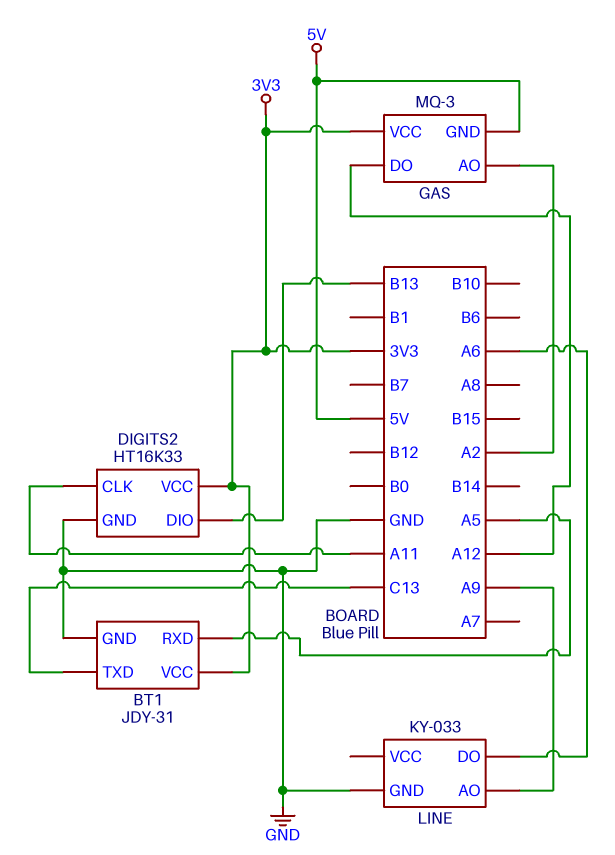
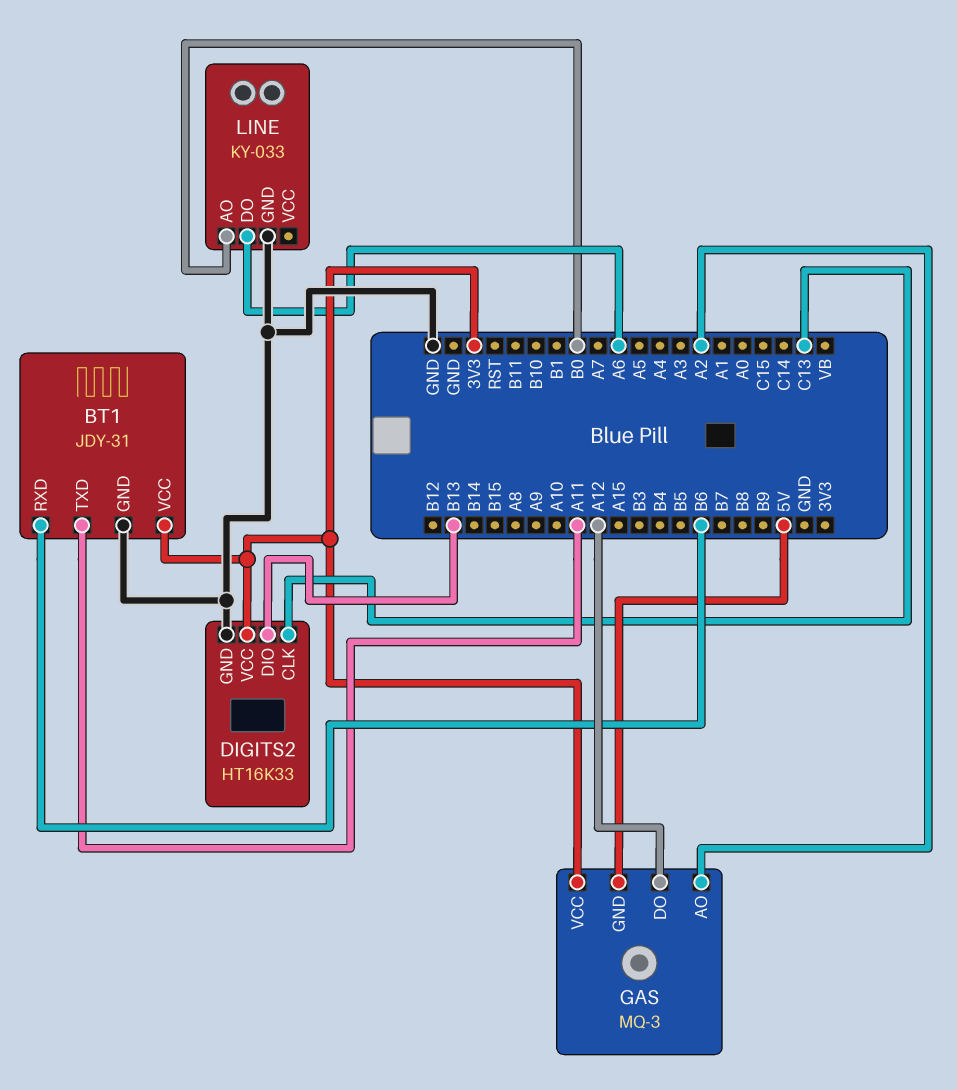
BT1 pin RXD: A5 -> B6
BT1 pin TXD: C13 -> A11
DIGITS2 pin CLK: A11 -> C13
LINE pin AO: A9 -> B0

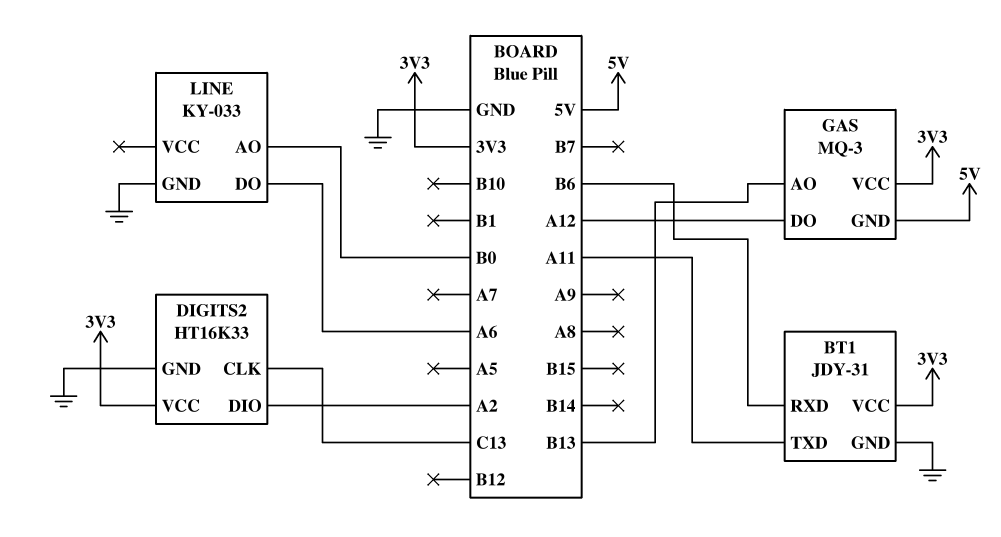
DIGITS2 pin DIO: B13 -> A2
GAS pin AO: A2 -> B13

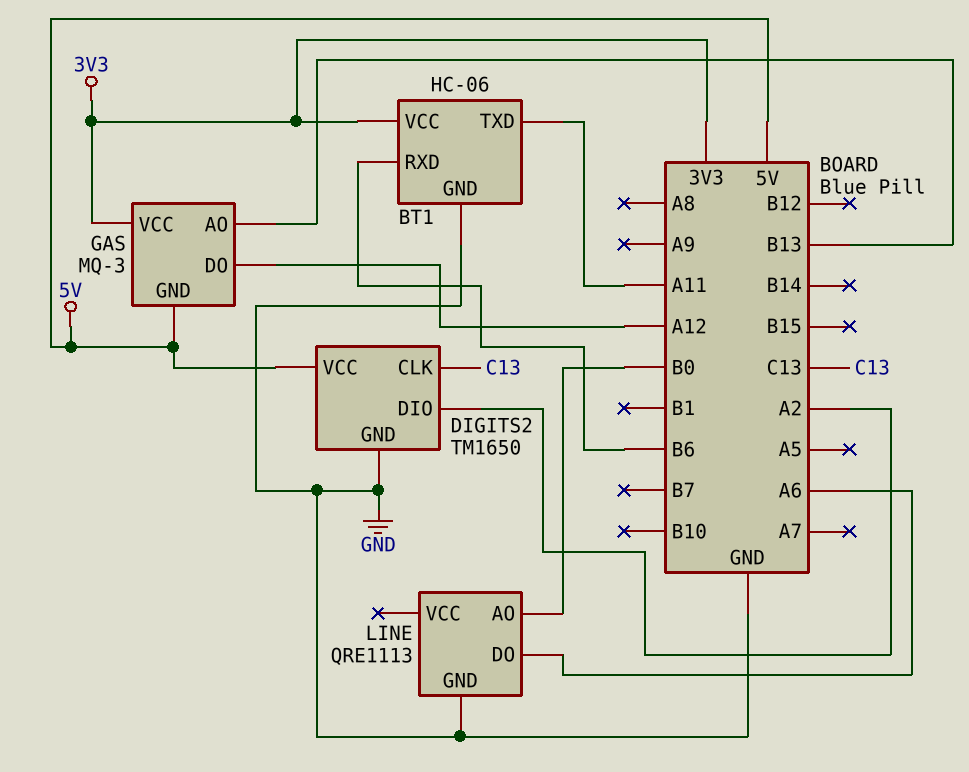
BT1: JDY-31 -> HC-06
DIGITS2: HT16K33 -> TM1650
DIGITS2 pin VCC: 3V3 -> 5V
LINE: KY-033 -> QRE1113

